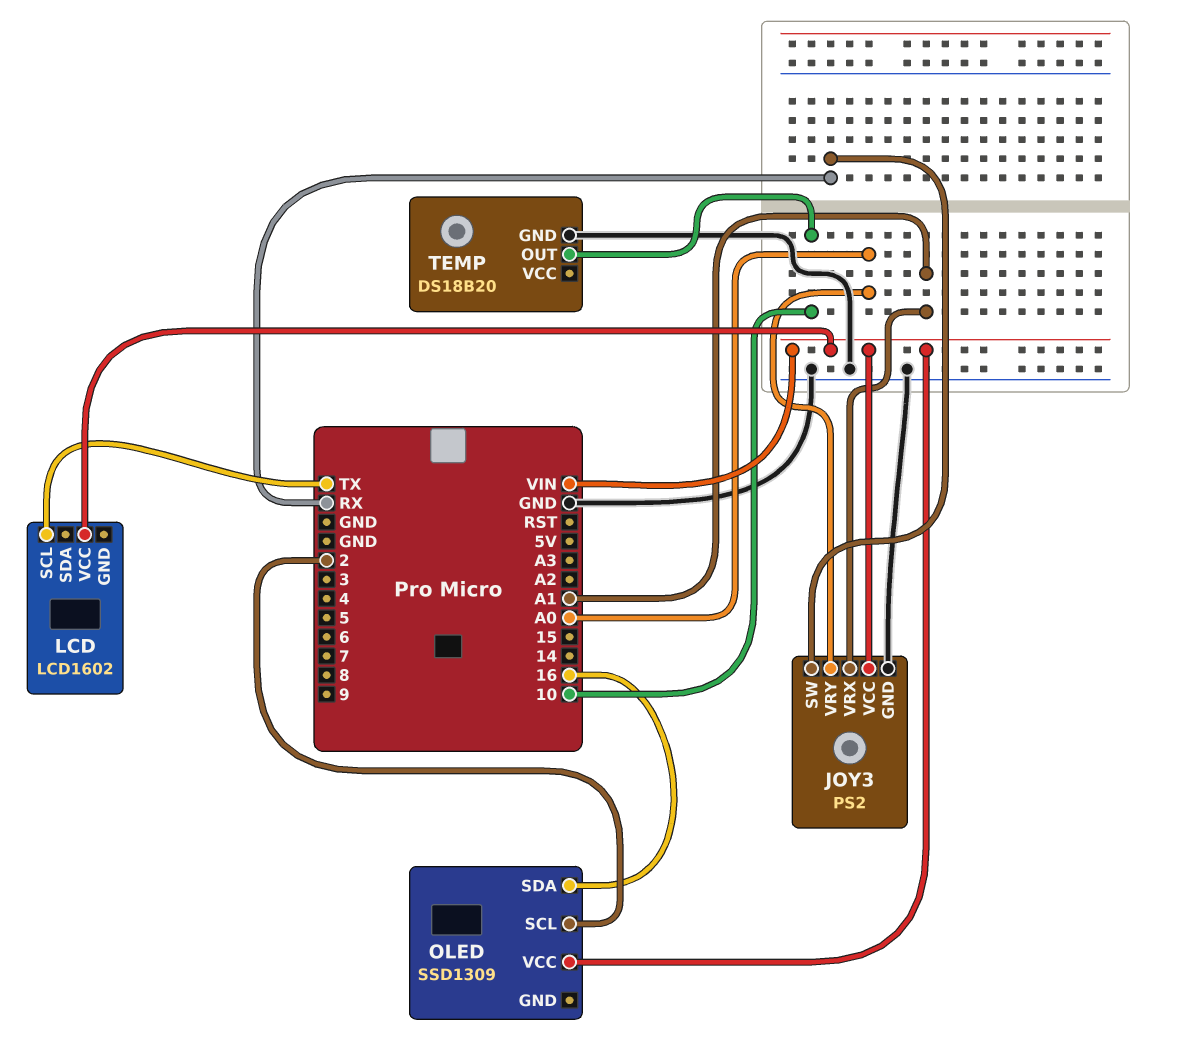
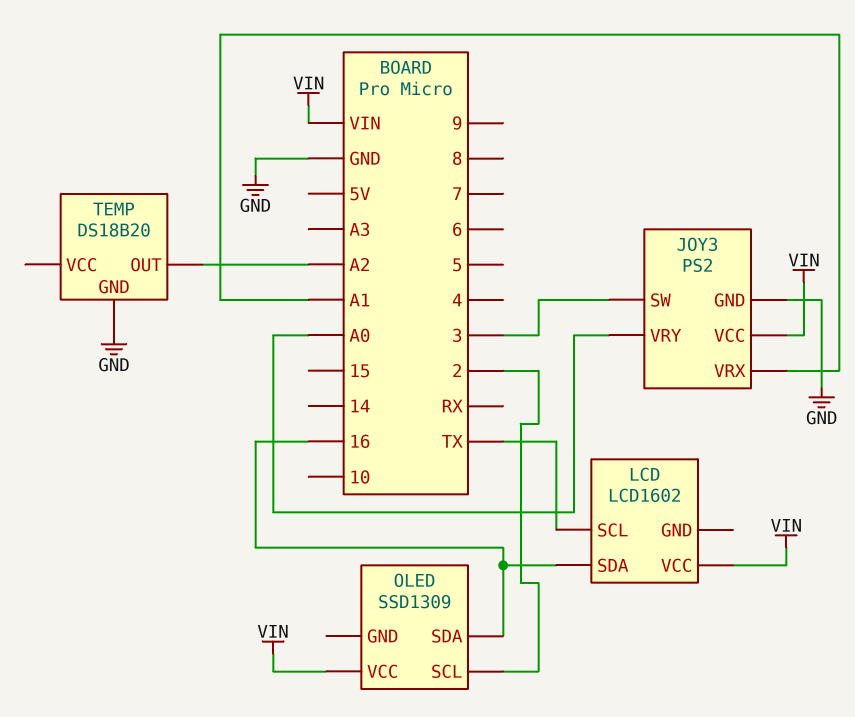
JOY3 pin SW: RX -> 3
LCD pin SDA: none -> 16
TEMP pin OUT: 10 -> A2

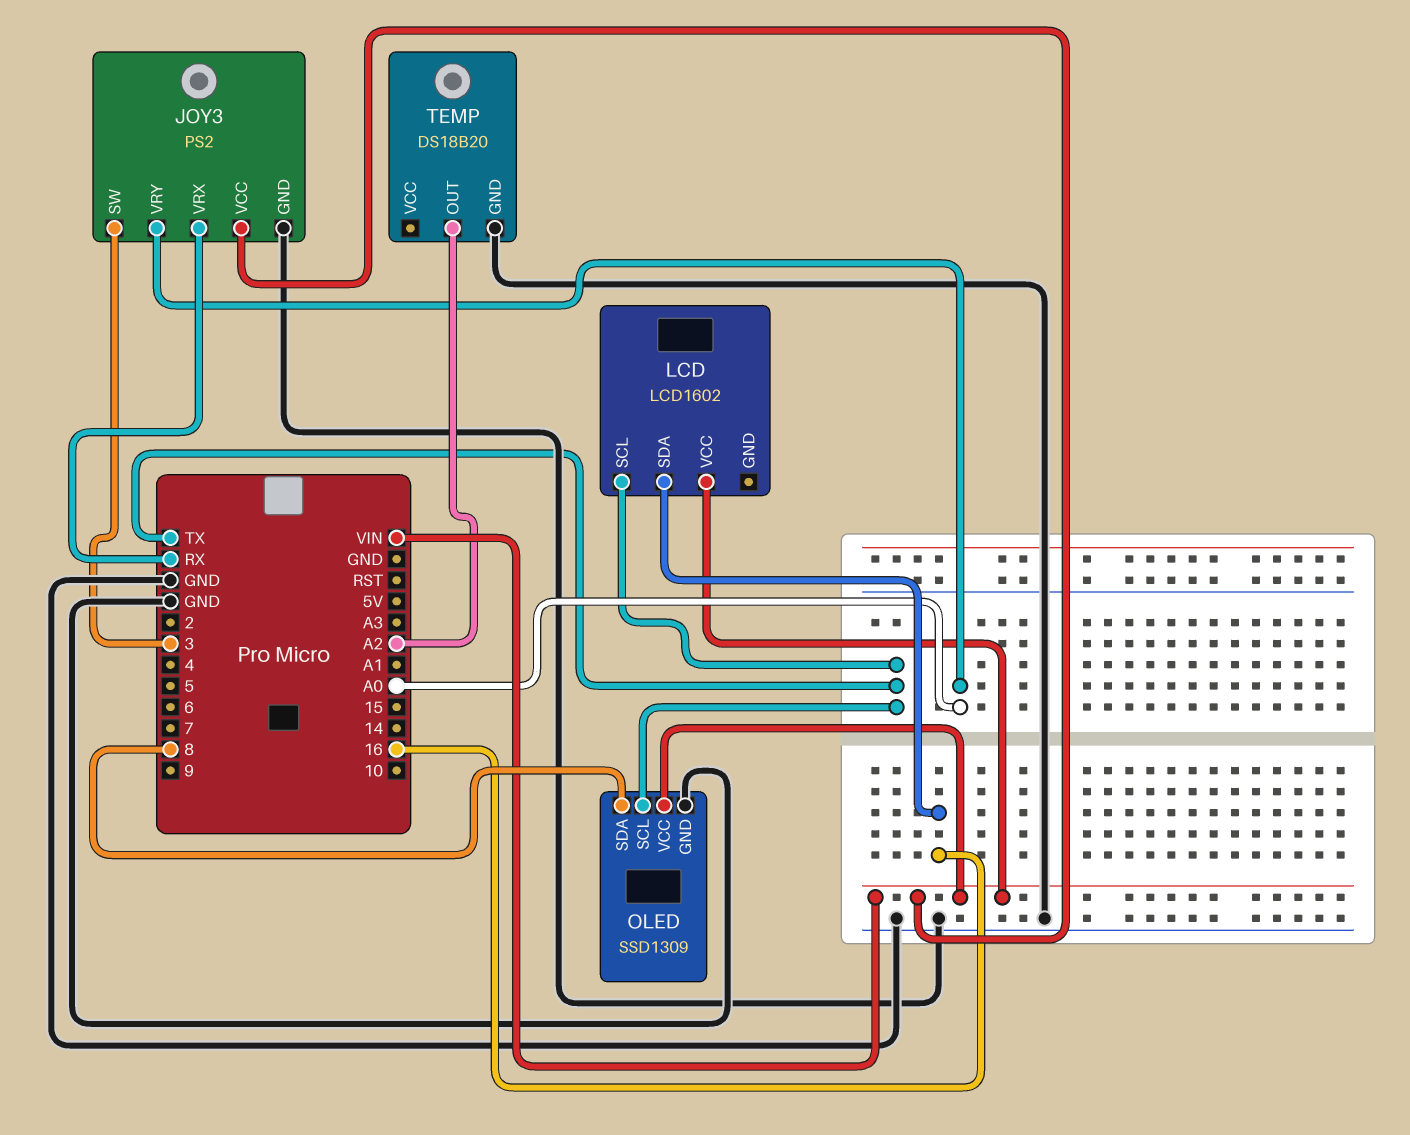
JOY3 pin VRX: A1 -> RX
OLED pin GND: none -> GND
OLED pin SCL: 2 -> TX
OLED pin SDA: 16 -> 8

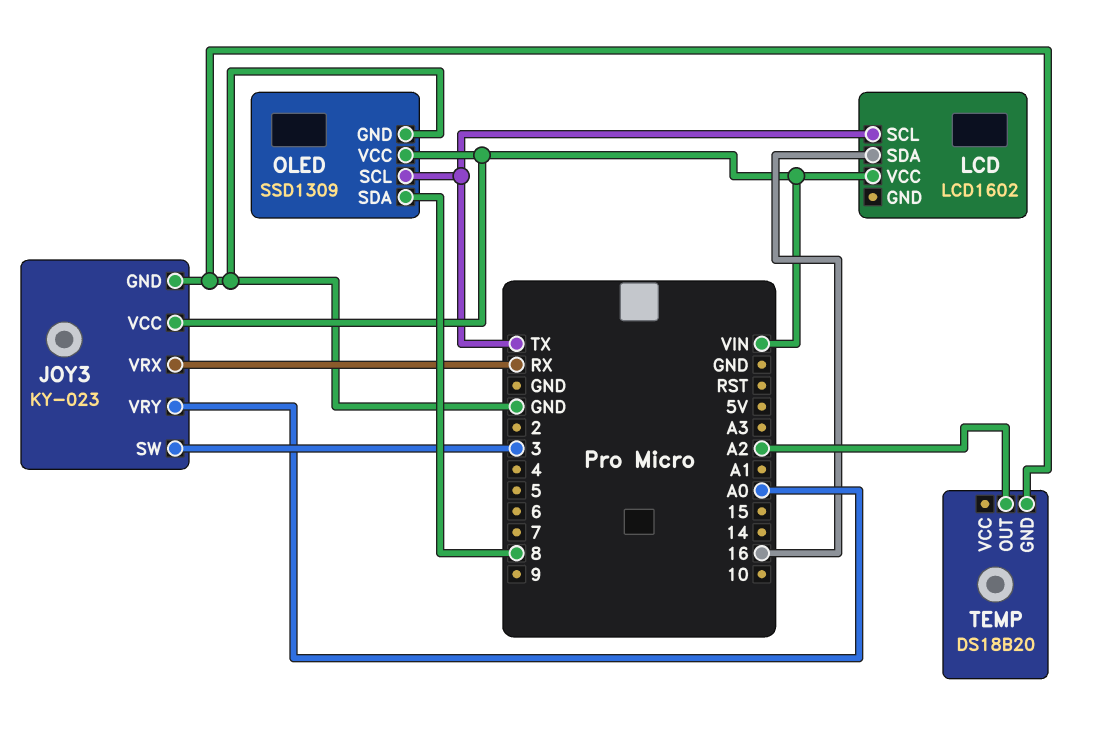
JOY3: PS2 -> KY-023

